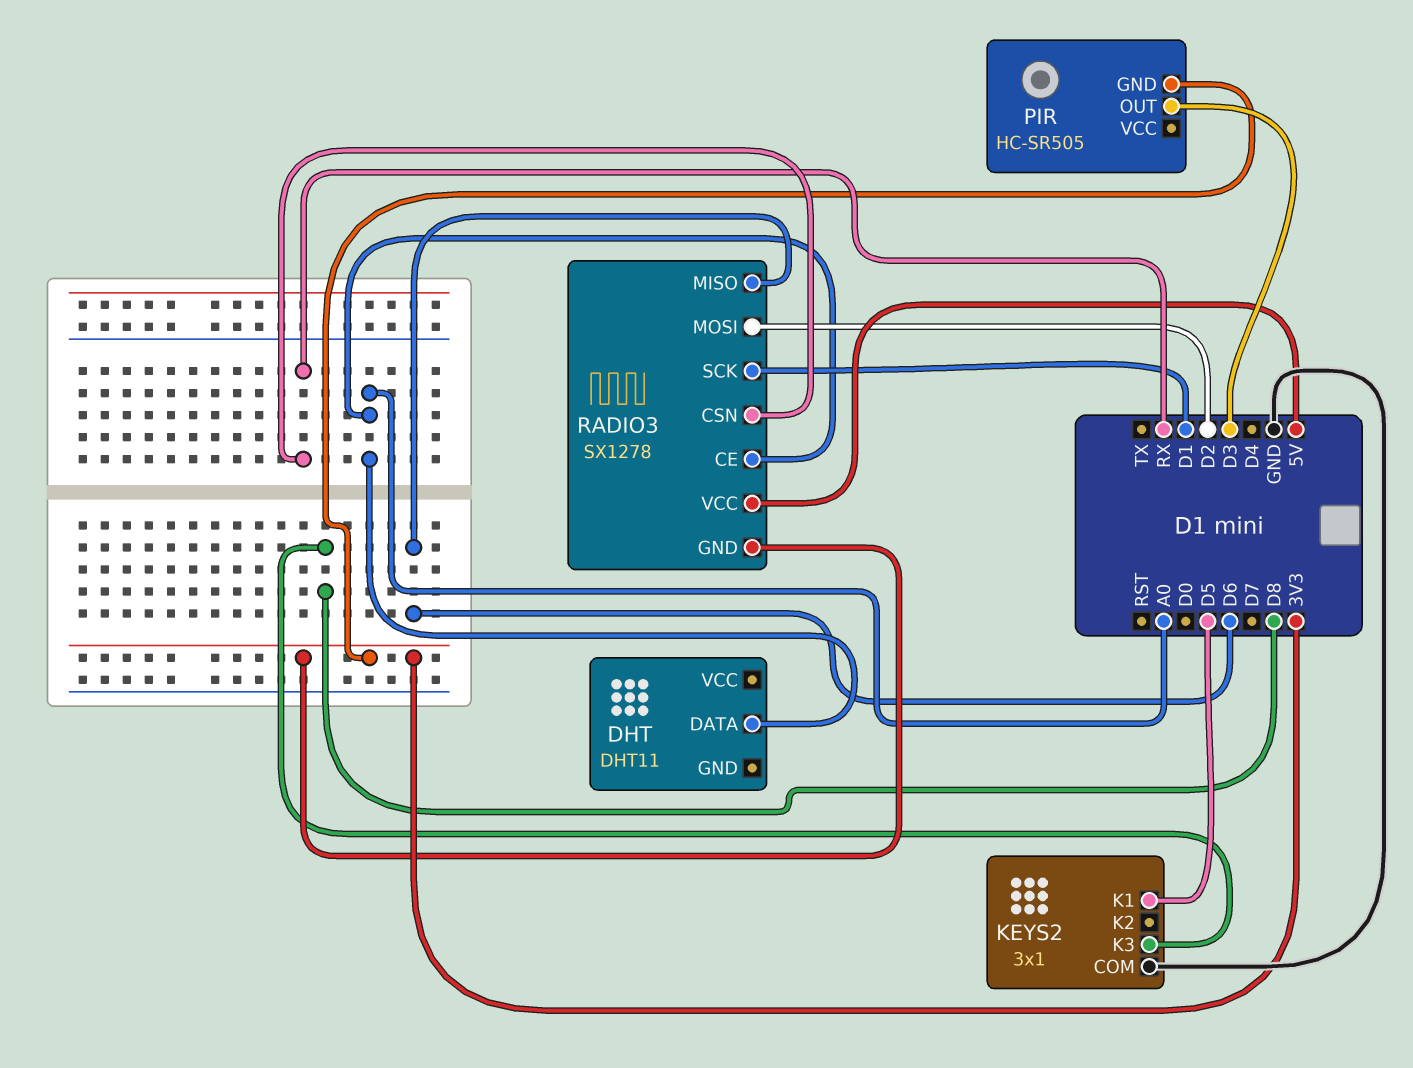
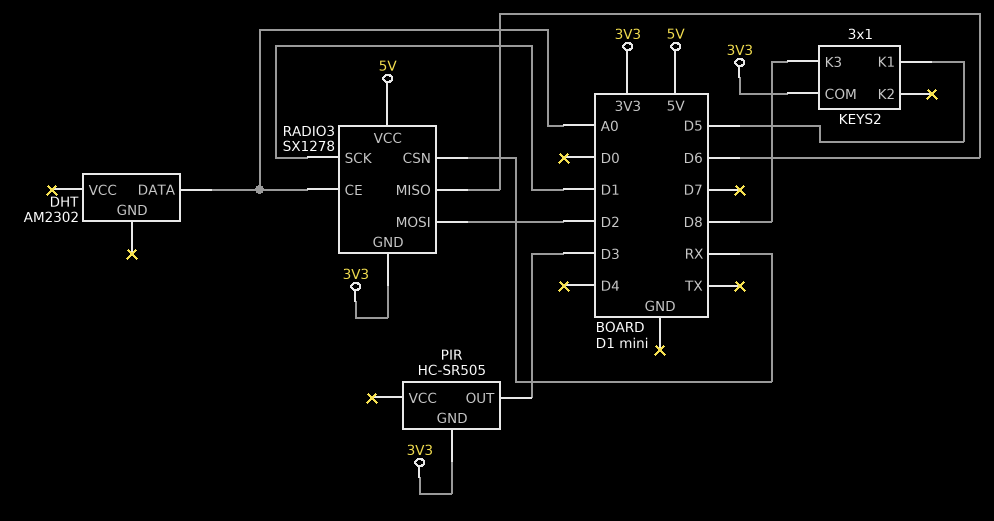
DHT: DHT11 -> AM2302
KEYS2 pin COM: GND -> 3V3

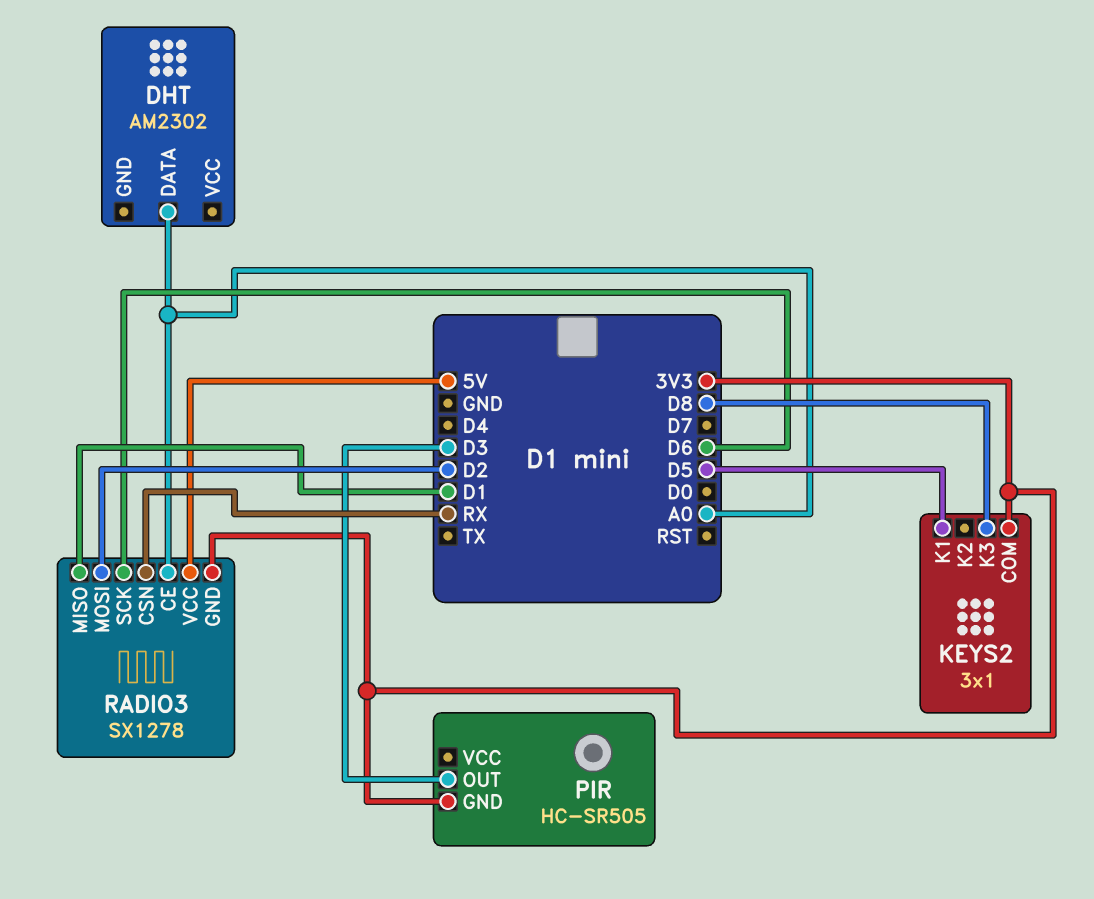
RADIO3 pin MISO: D6 -> D1
RADIO3 pin SCK: D1 -> D6

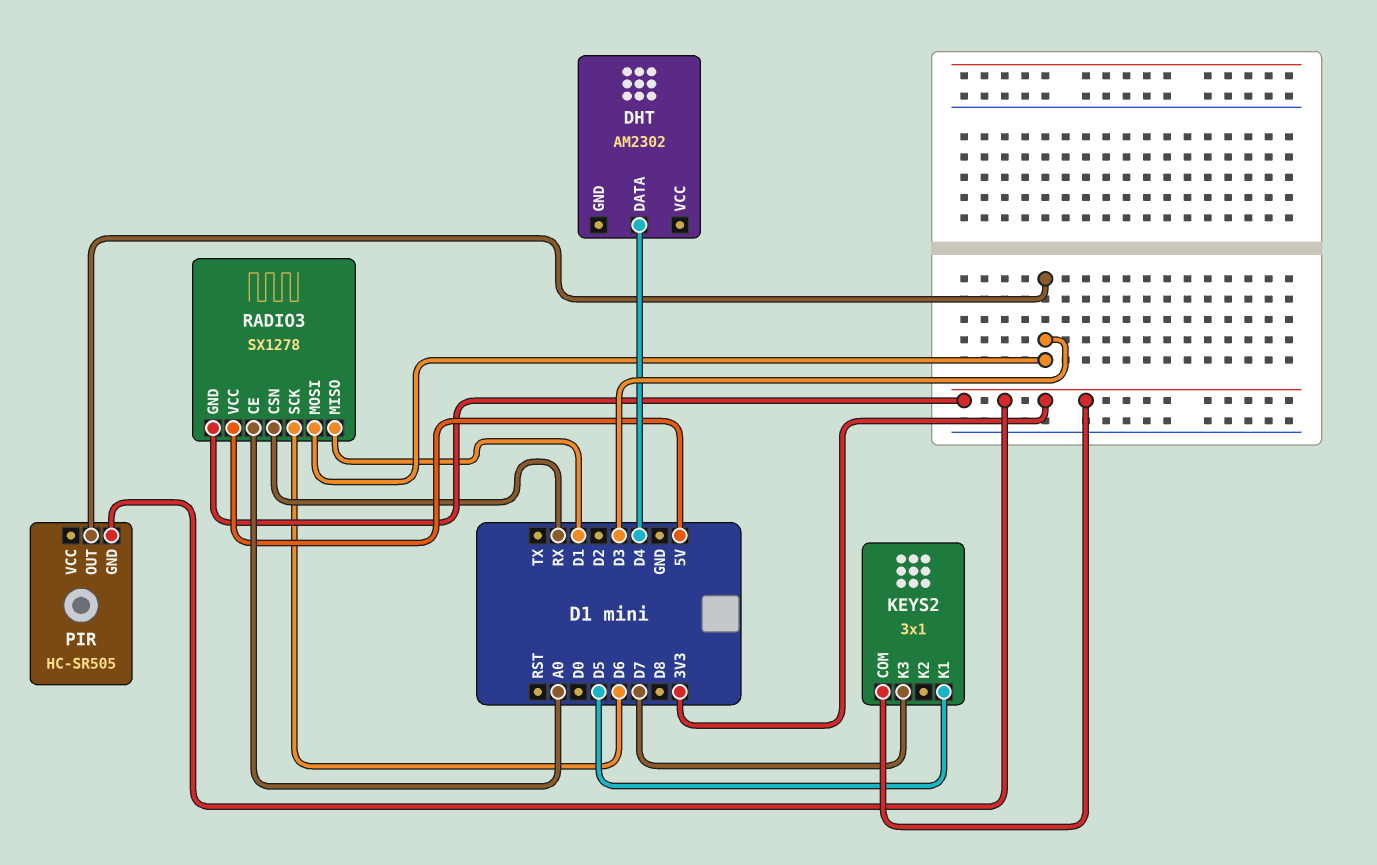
DHT pin DATA: A0 -> D4
KEYS2 pin K3: D8 -> D7
RADIO3 pin MOSI: D2 -> D3

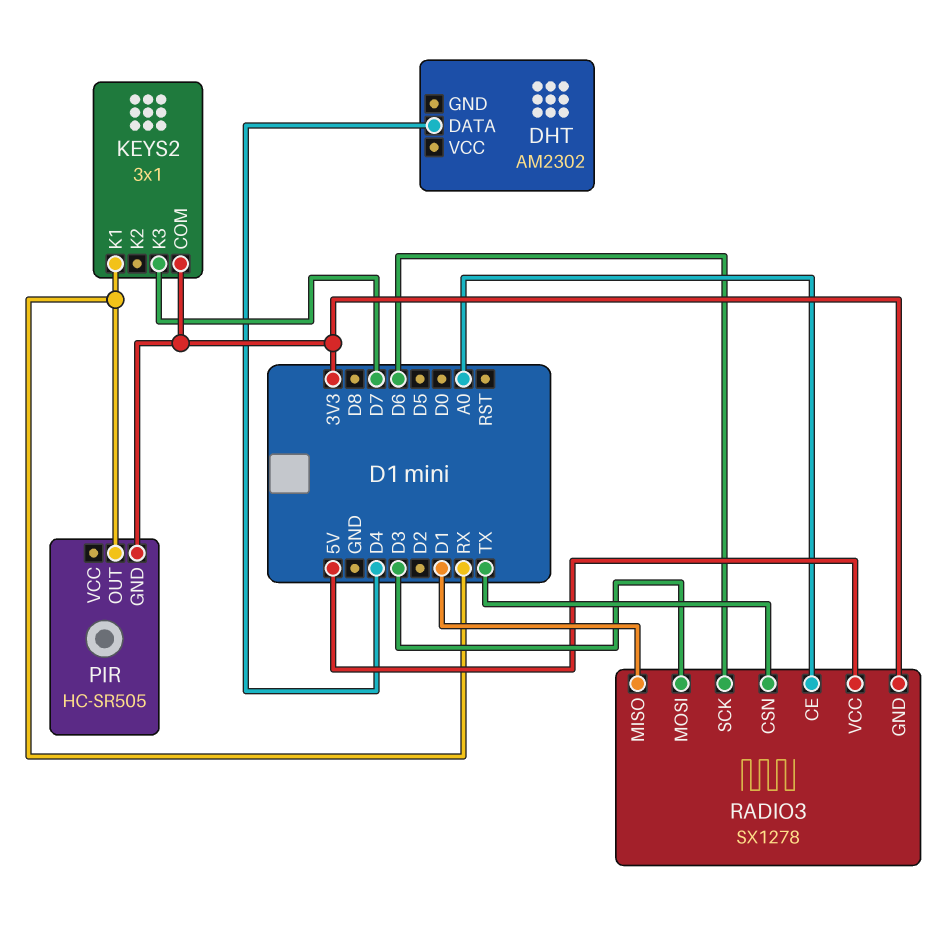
KEYS2 pin K1: D5 -> RX
PIR pin OUT: D3 -> RX
RADIO3 pin CSN: RX -> TX

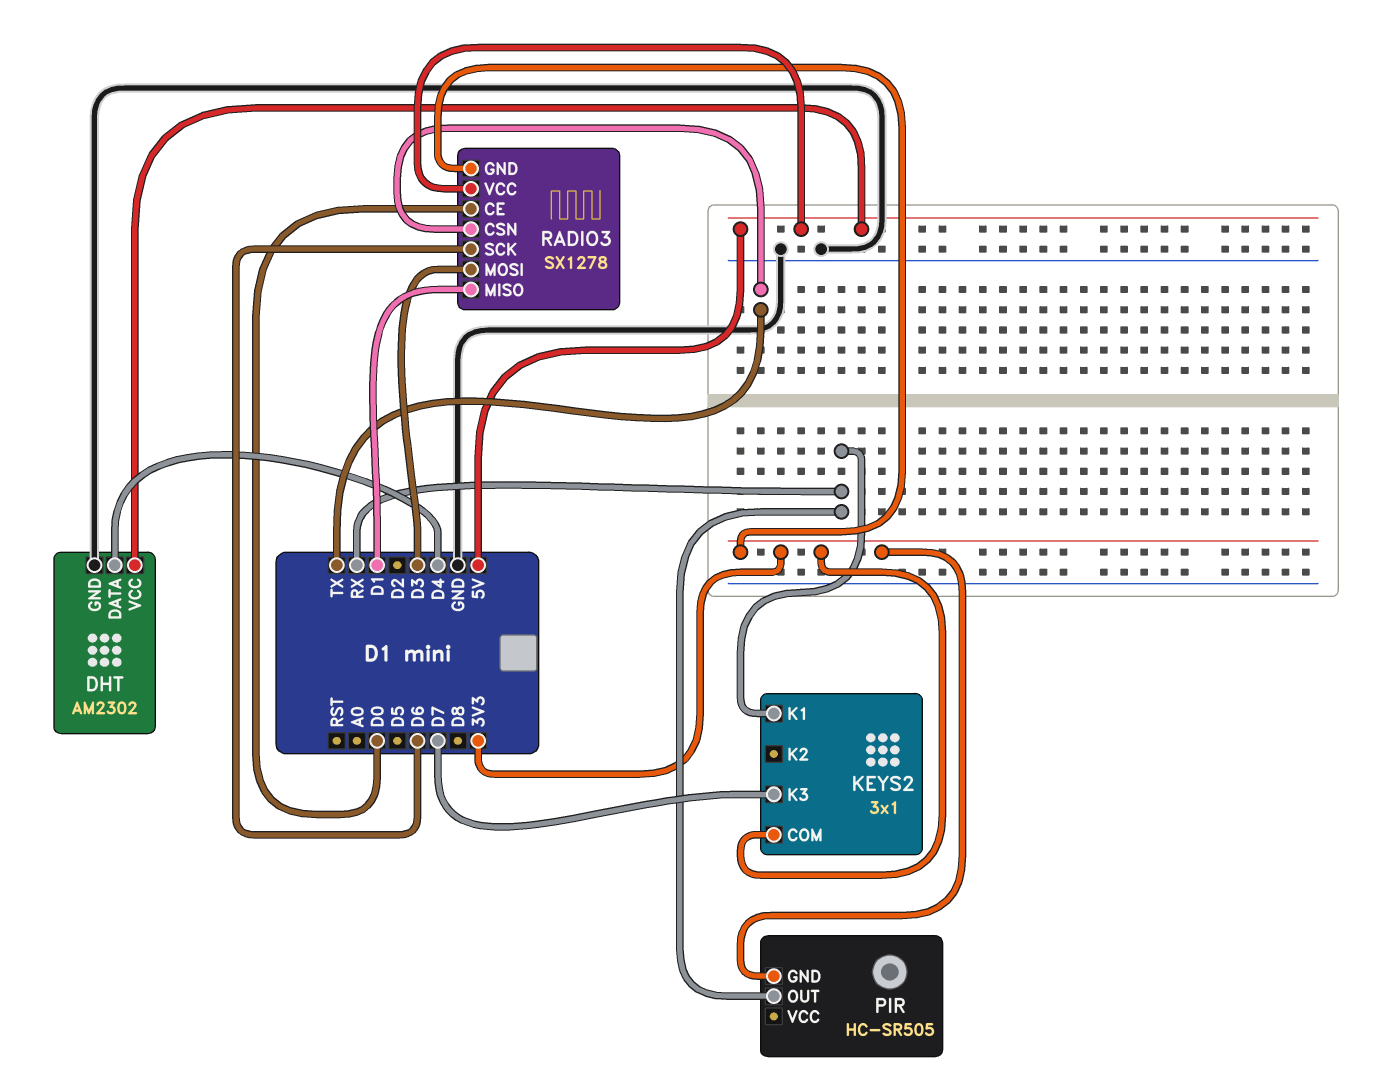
DHT pin GND: none -> GND
DHT pin VCC: none -> 5V
RADIO3 pin CE: A0 -> D0

